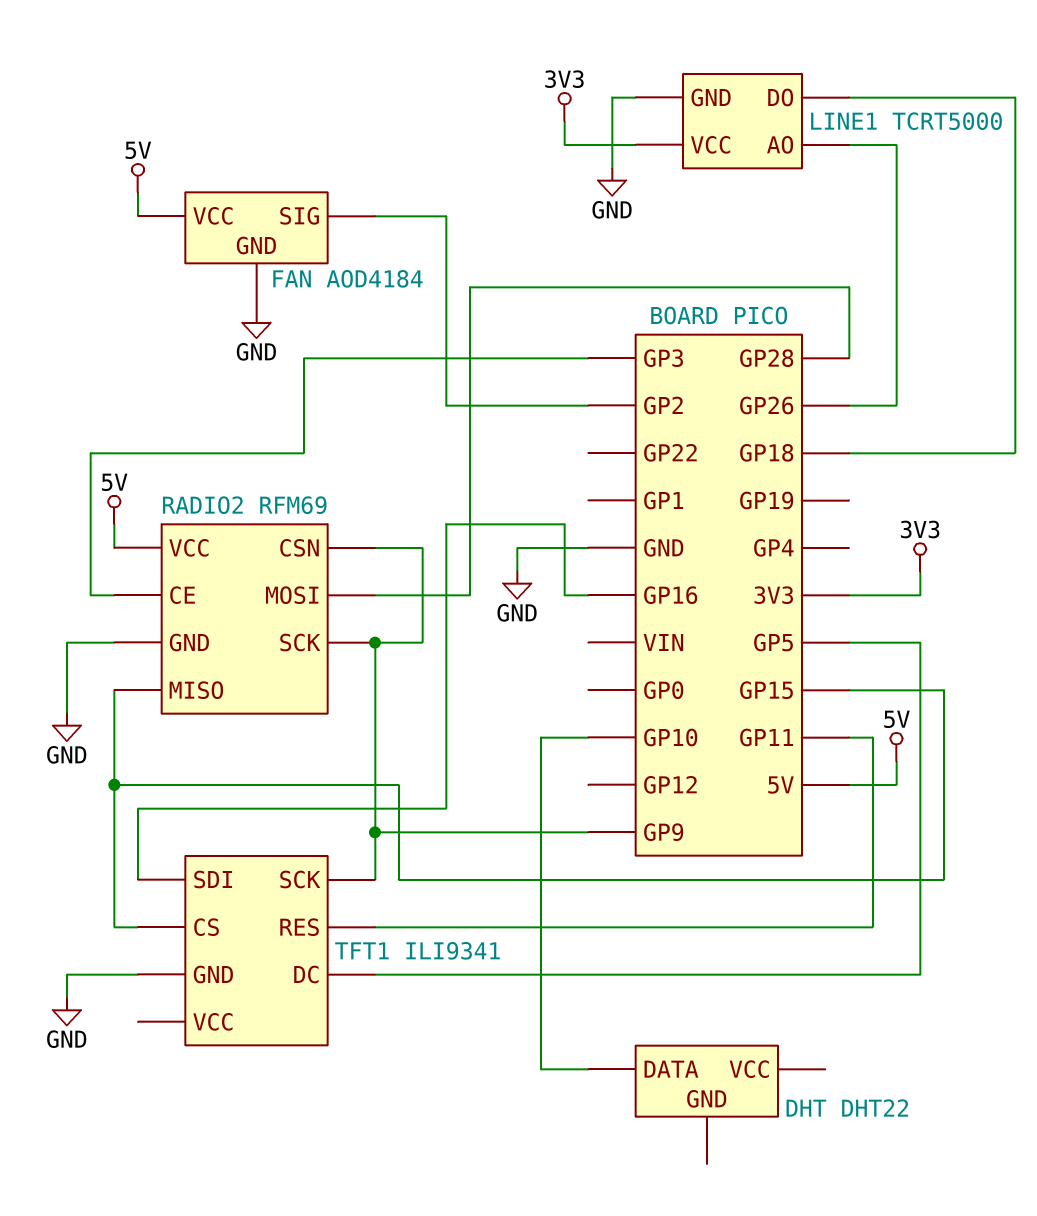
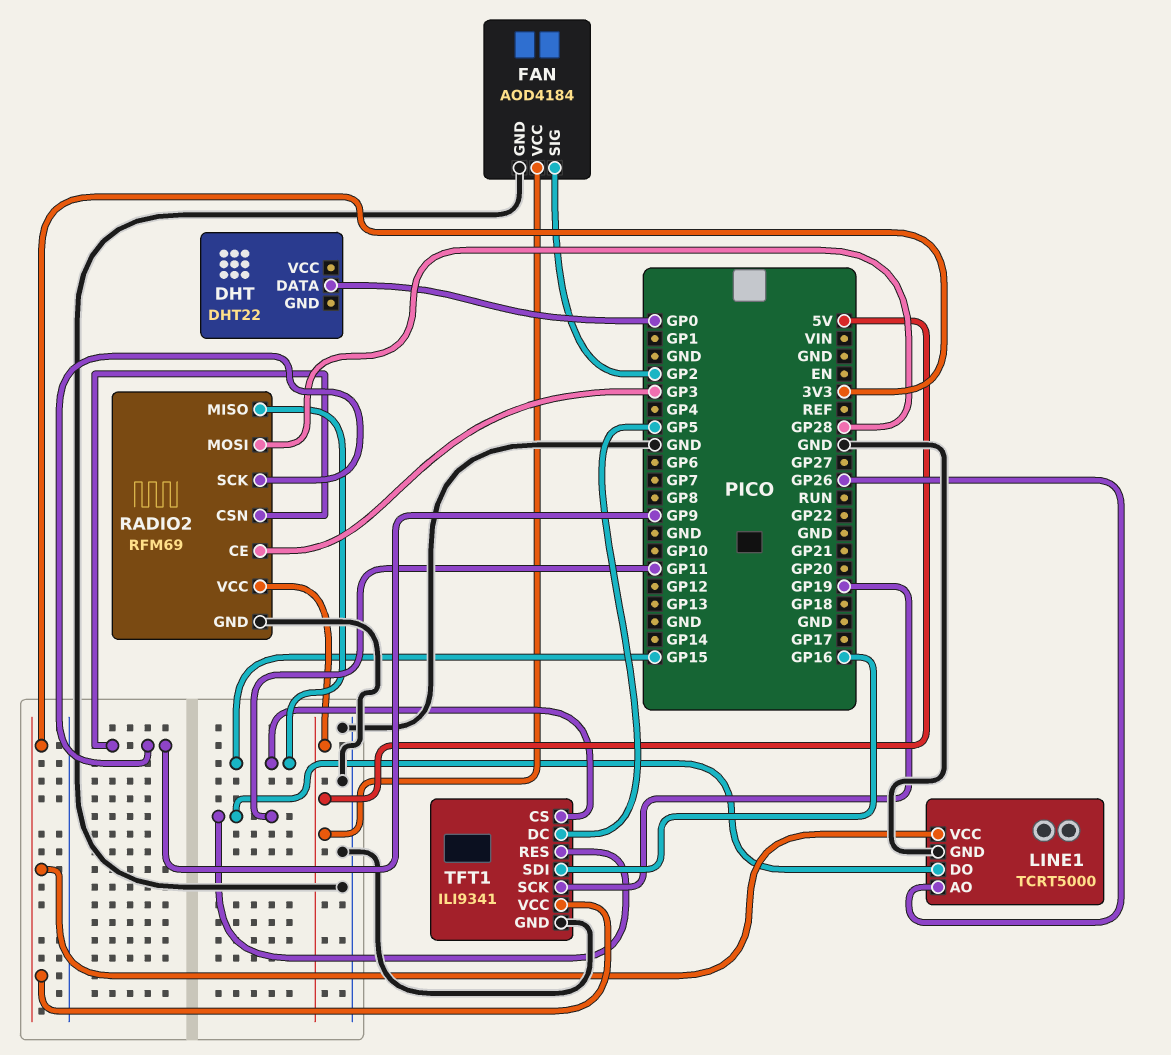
DHT pin DATA: GP10 -> GP0
LINE1 pin DO: GP18 -> GP11
TFT1 pin SCK: GP9 -> GP19
TFT1 pin VCC: none -> 3V3

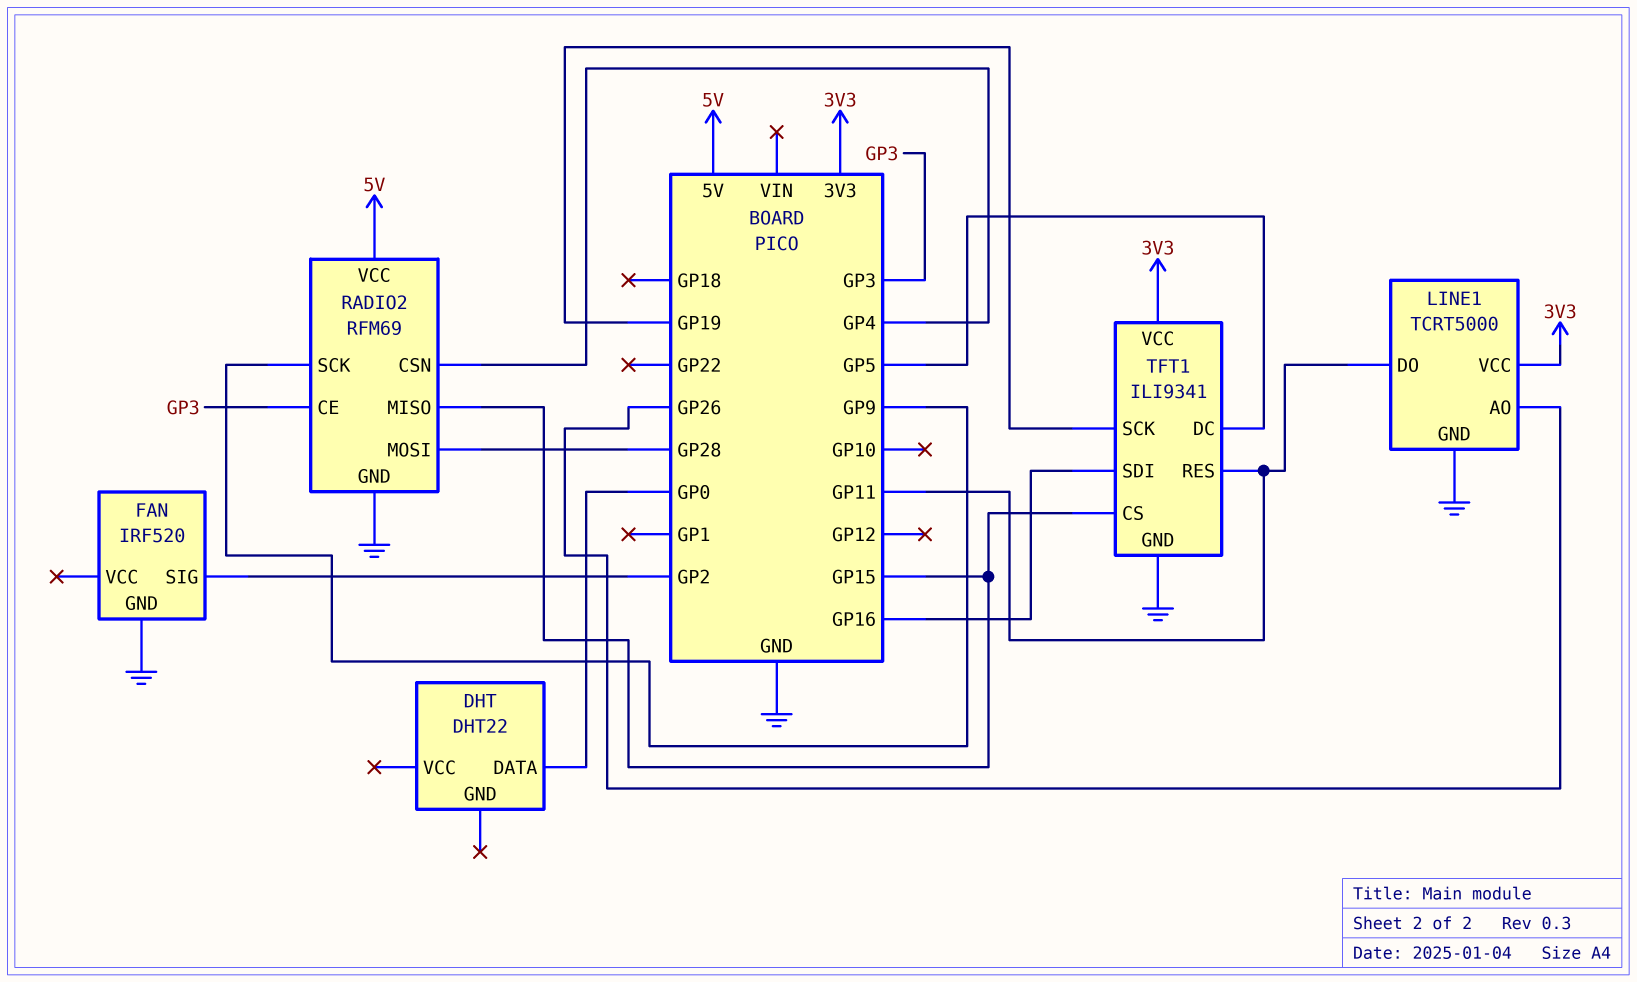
FAN: AOD4184 -> IRF520
FAN pin VCC: 5V -> none
RADIO2 pin CSN: GP9 -> GP4

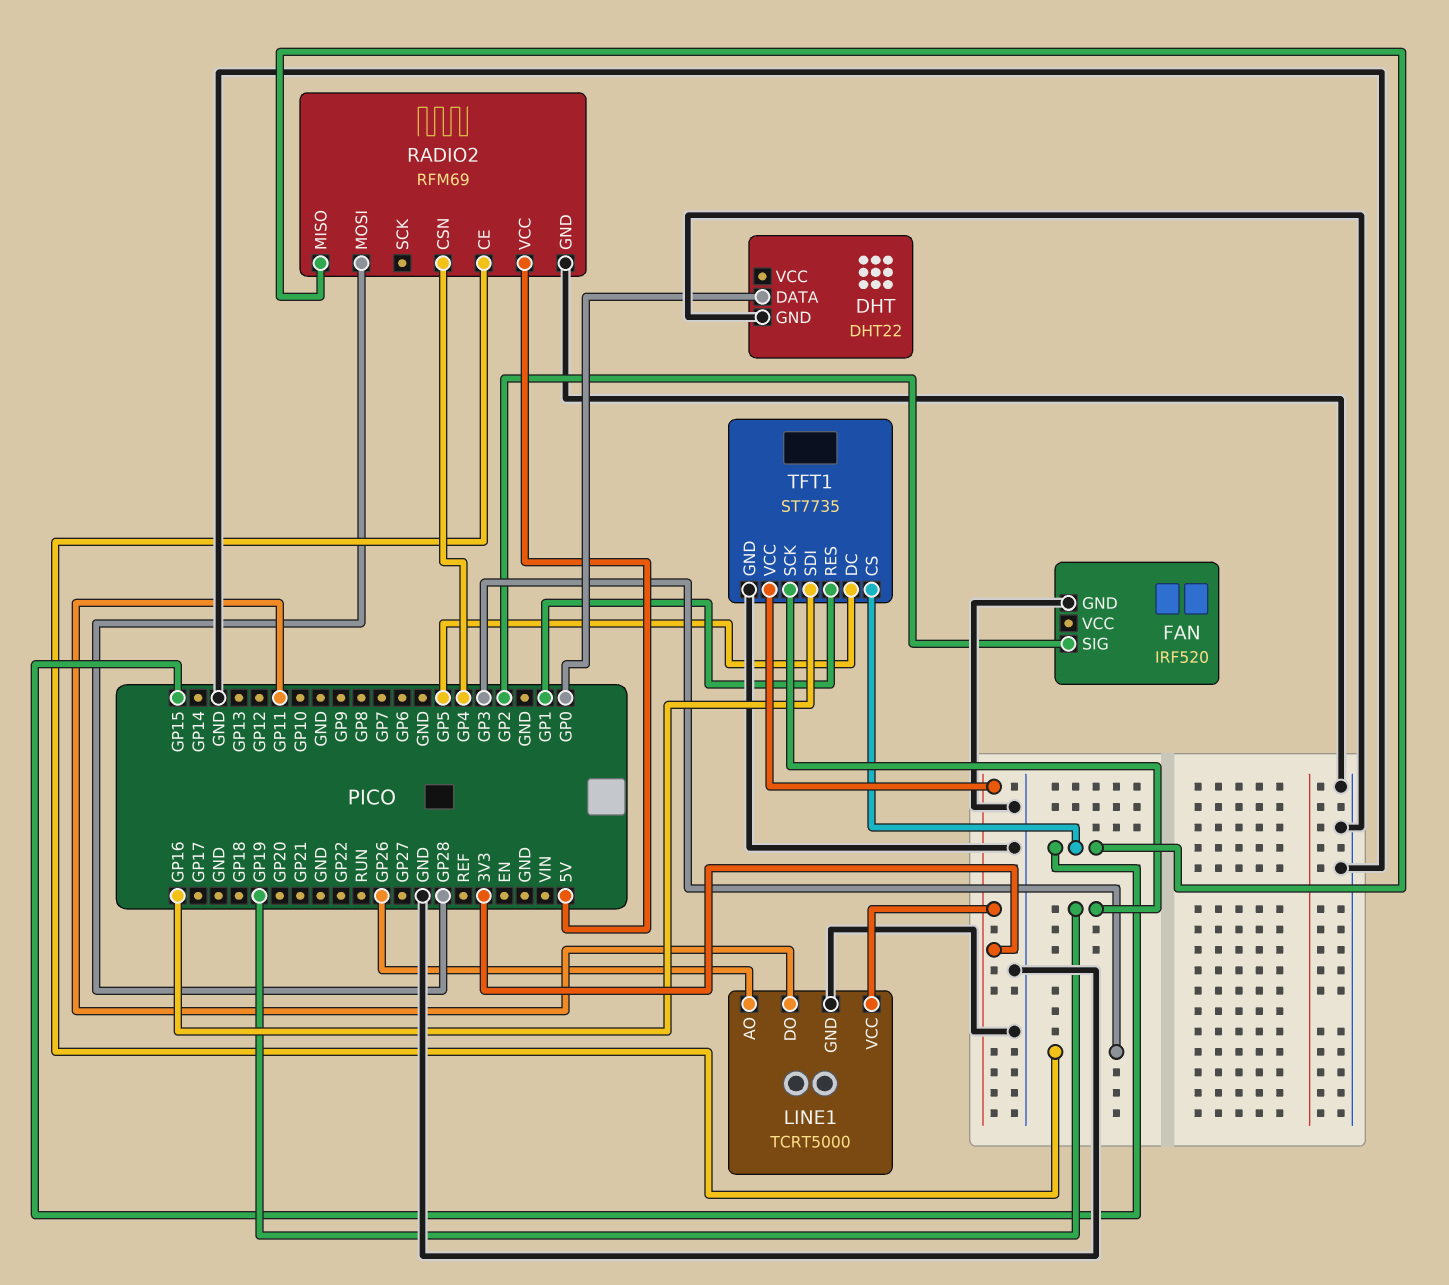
DHT pin GND: none -> GND
RADIO2 pin SCK: GP9 -> none
TFT1: ILI9341 -> ST7735
TFT1 pin RES: GP11 -> GP1

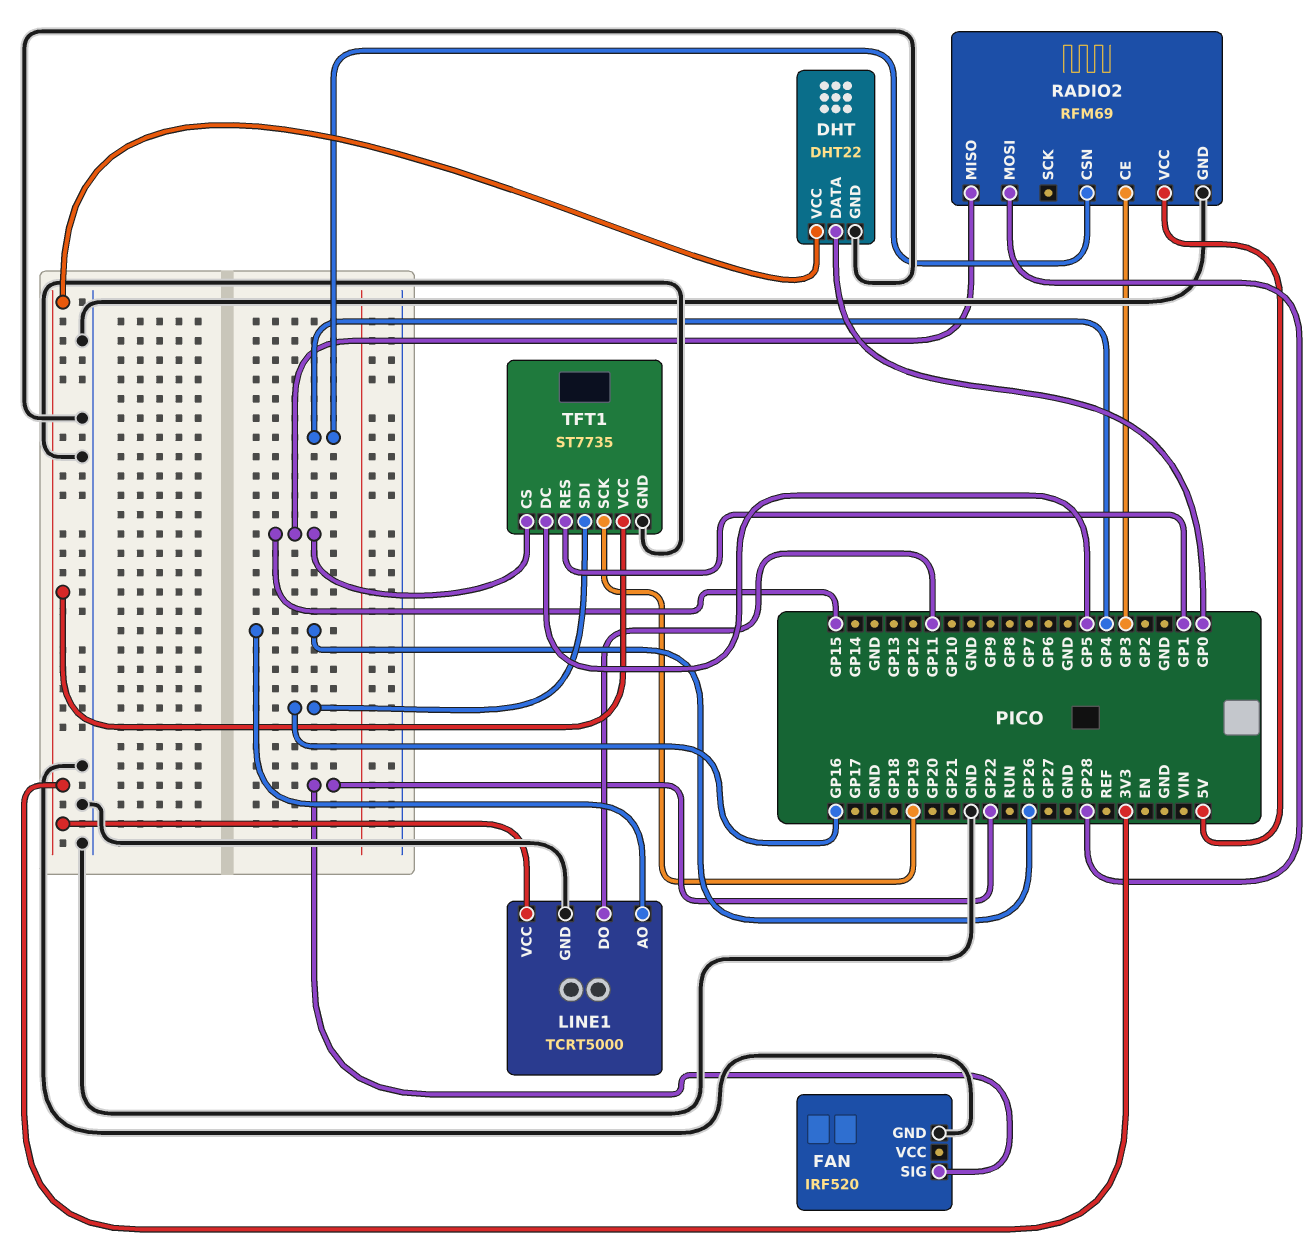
DHT pin VCC: none -> 3V3
FAN pin SIG: GP2 -> GP22

